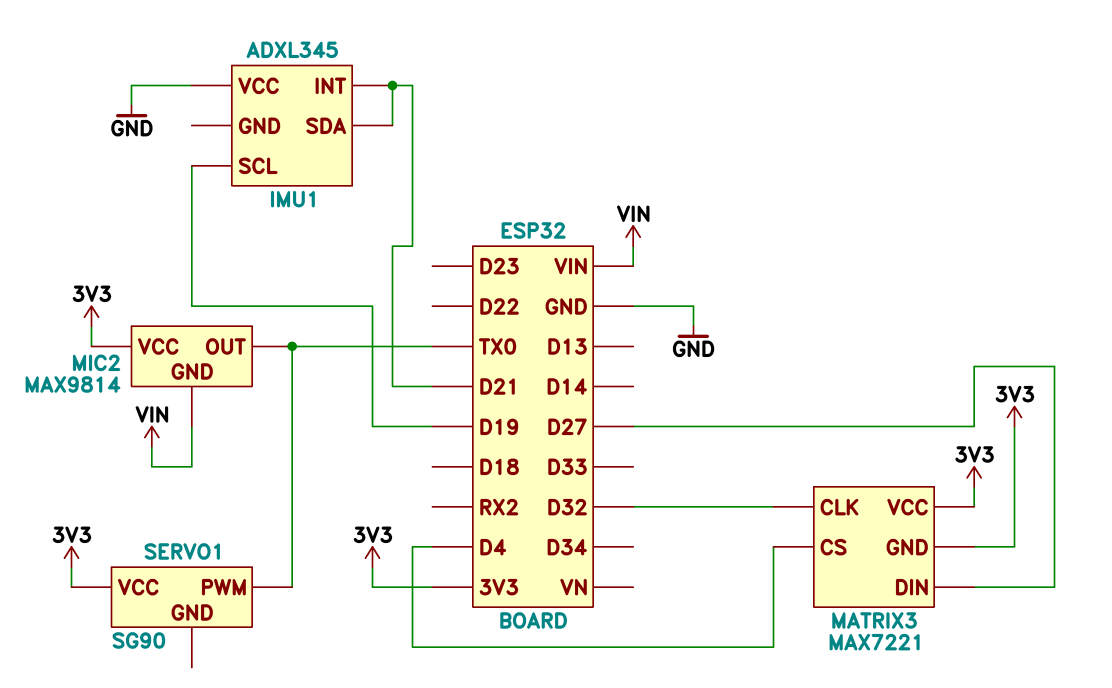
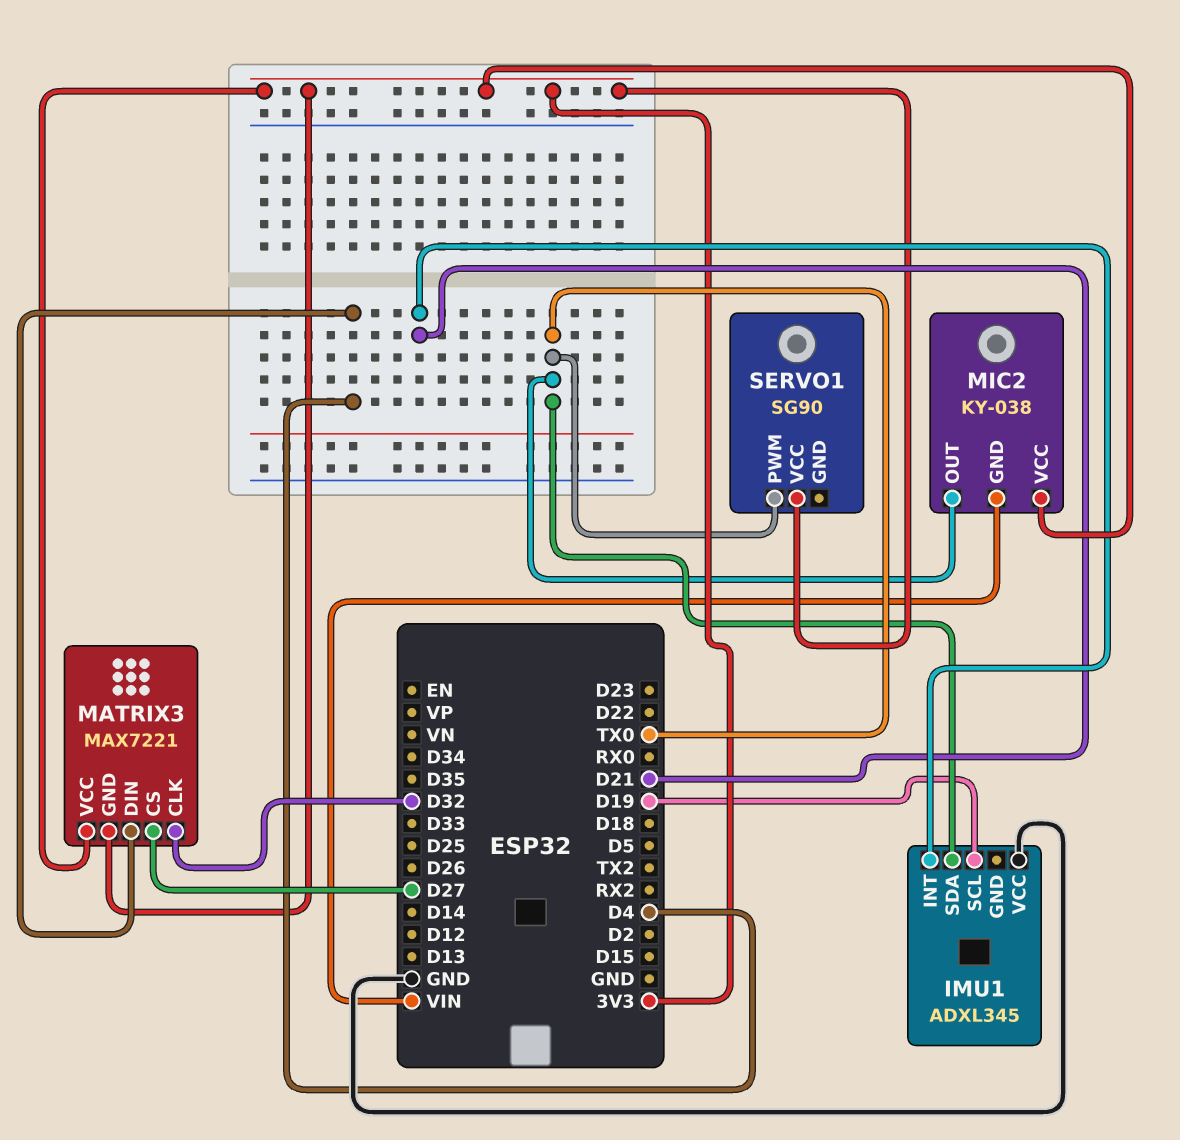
IMU1 pin SDA: D21 -> TX0
MATRIX3 pin CS: D4 -> D27
MATRIX3 pin DIN: D27 -> D4
MIC2: MAX9814 -> KY-038

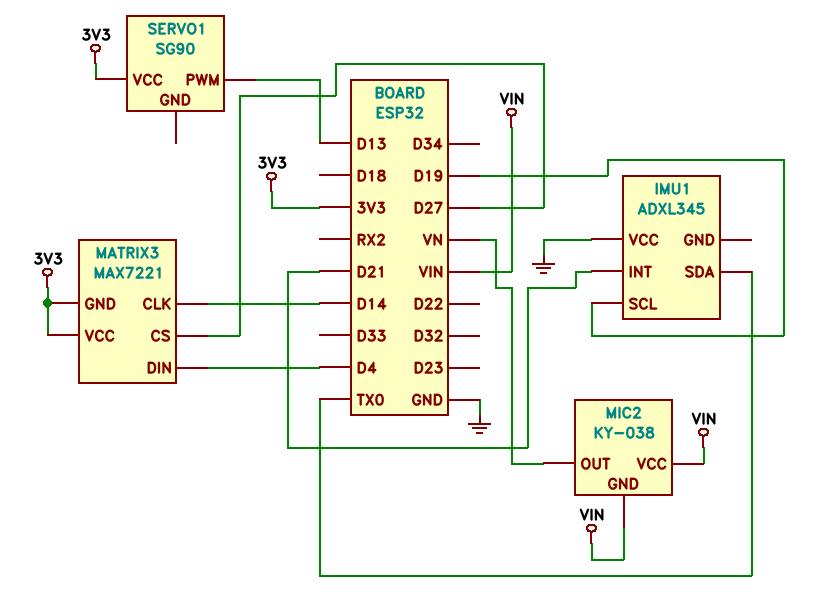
MATRIX3 pin CLK: D32 -> D14
MIC2 pin OUT: TX0 -> VN
MIC2 pin VCC: 3V3 -> VIN
SERVO1 pin PWM: TX0 -> D13

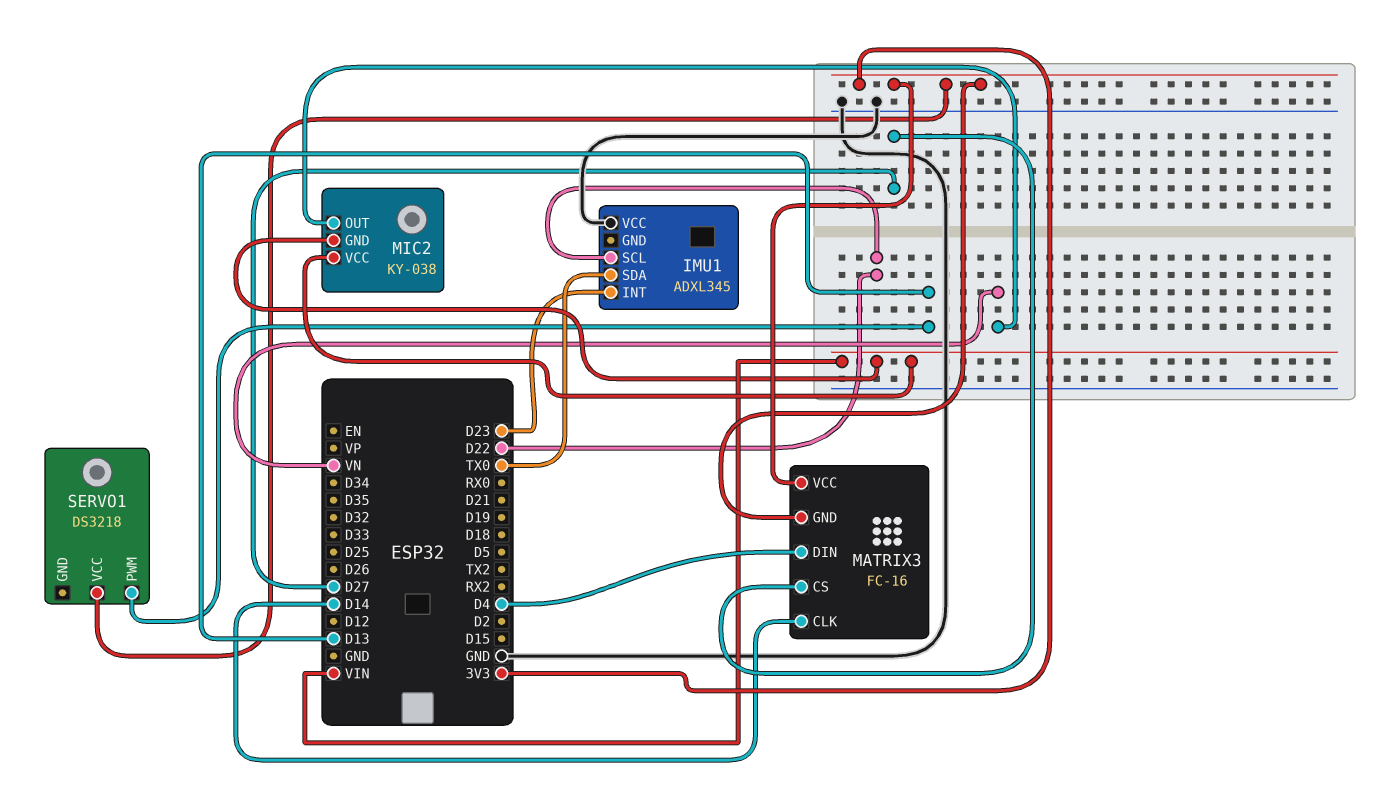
IMU1 pin INT: D21 -> D23
IMU1 pin SCL: D19 -> D22
MATRIX3: MAX7221 -> FC-16
SERVO1: SG90 -> DS3218

